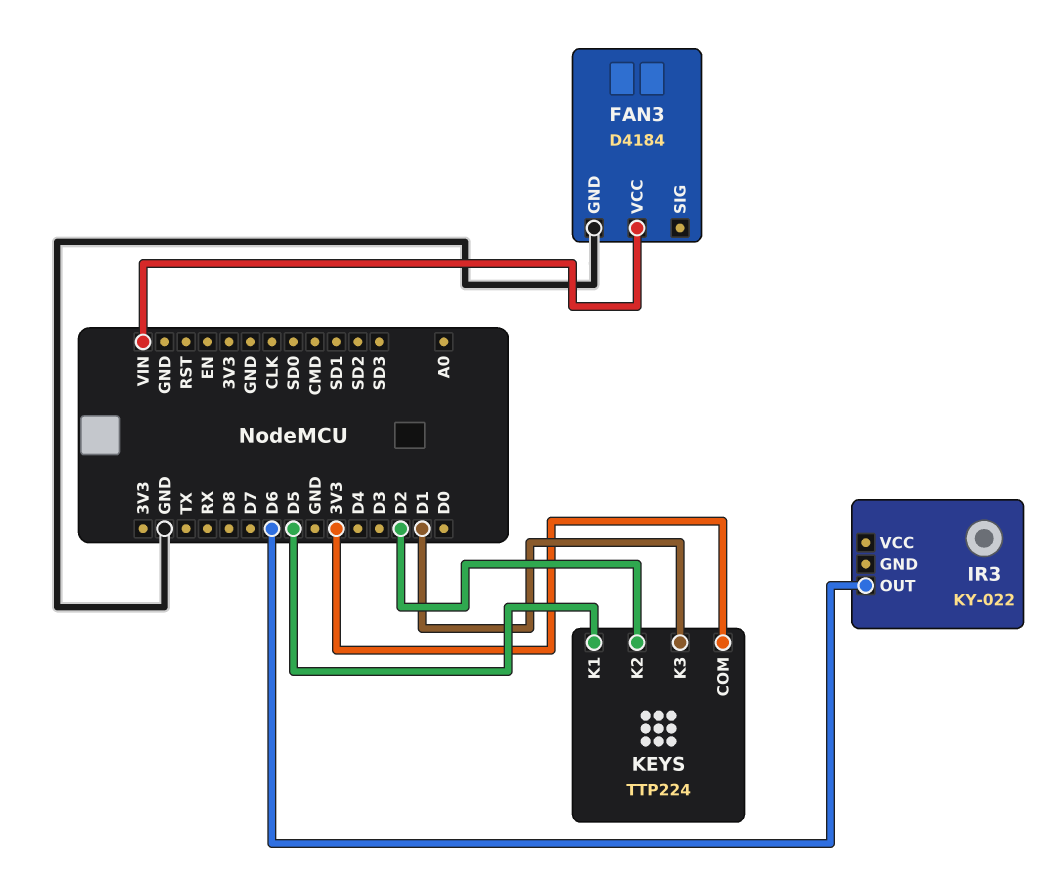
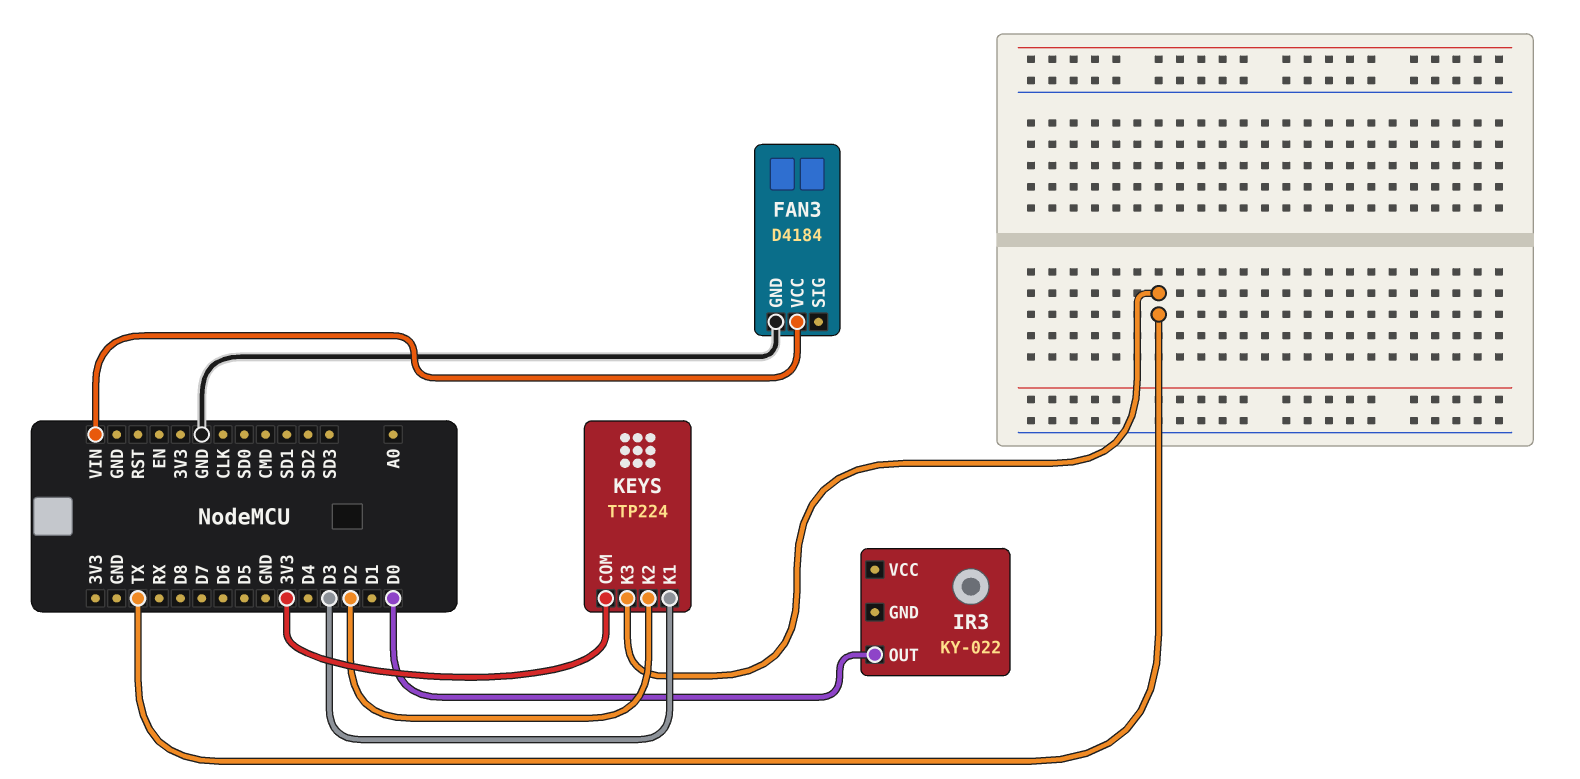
IR3 pin OUT: D6 -> D0
KEYS pin K1: D5 -> D3
KEYS pin K3: D1 -> TX

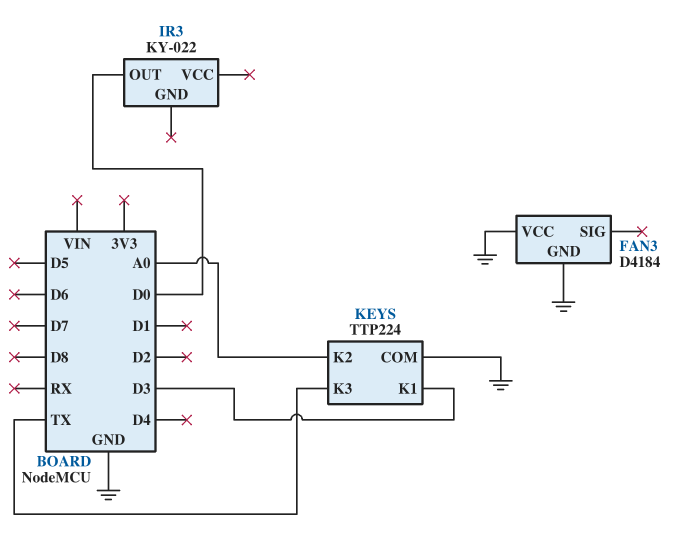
FAN3 pin VCC: VIN -> GND
KEYS pin COM: 3V3 -> GND
KEYS pin K2: D2 -> A0

